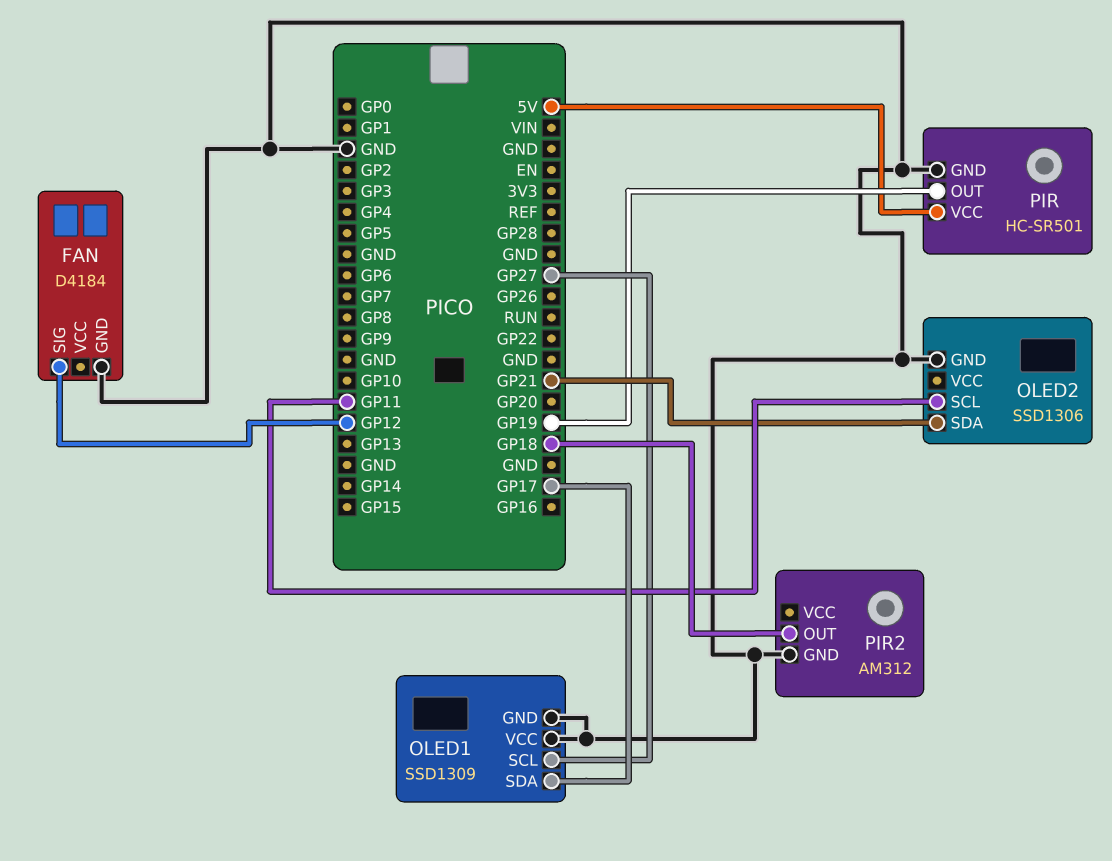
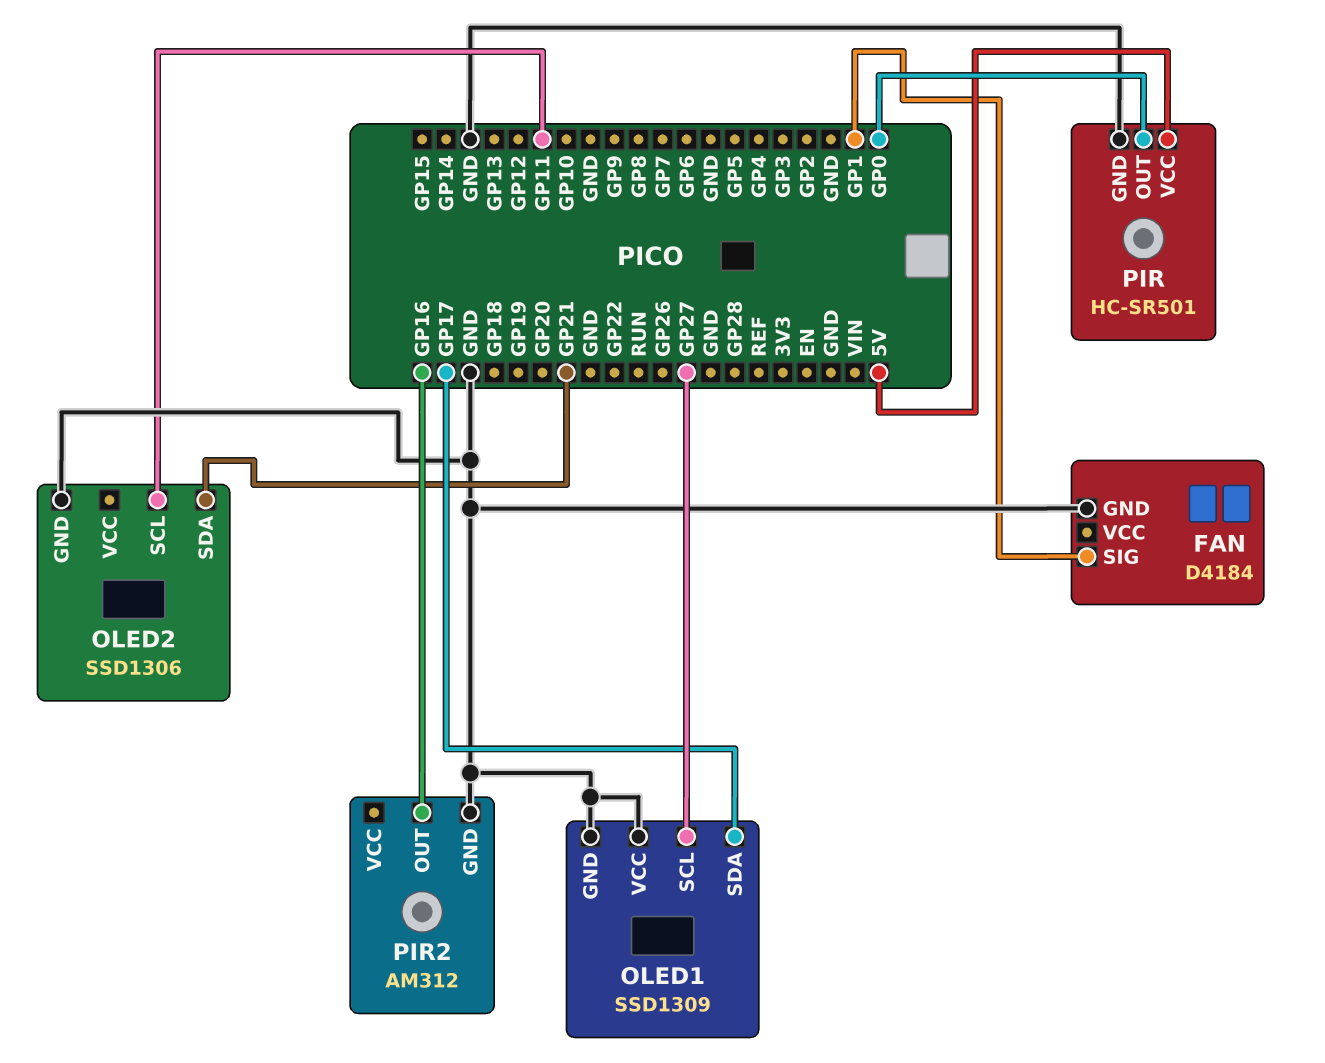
FAN pin SIG: GP12 -> GP1
PIR pin OUT: GP19 -> GP0
PIR2 pin OUT: GP18 -> GP16

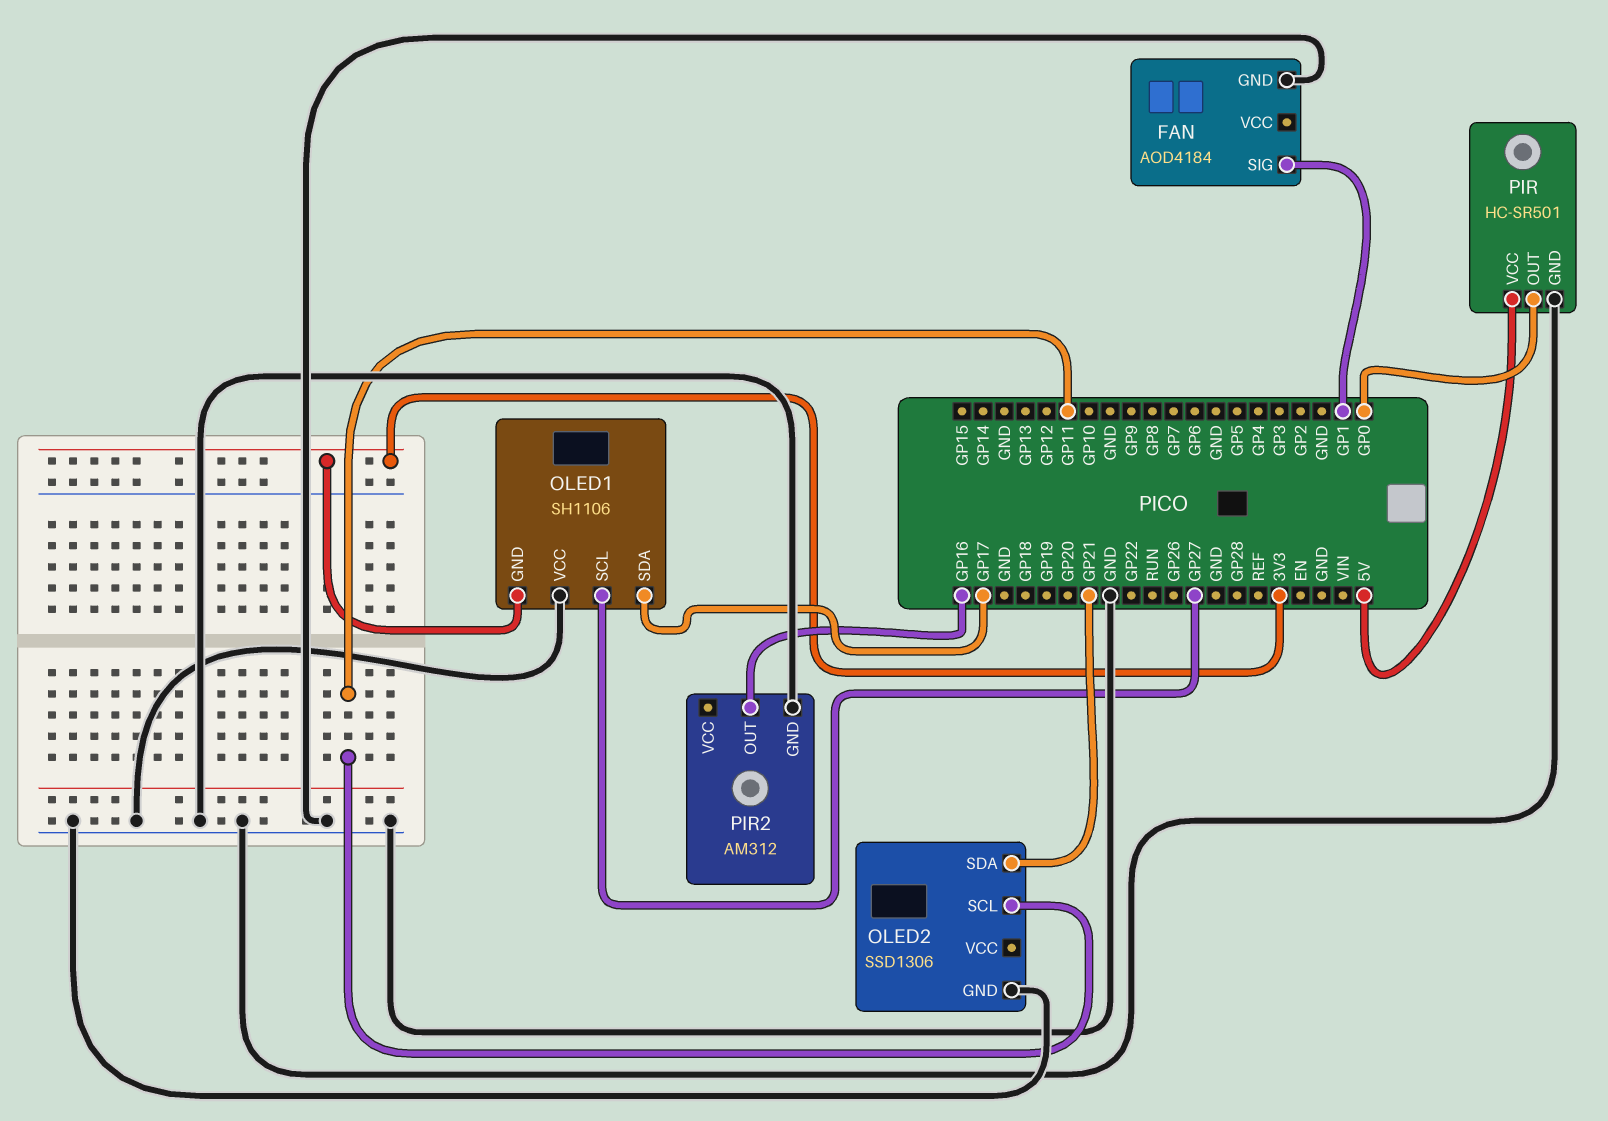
FAN: D4184 -> AOD4184
OLED1: SSD1309 -> SH1106
OLED1 pin GND: GND -> 3V3

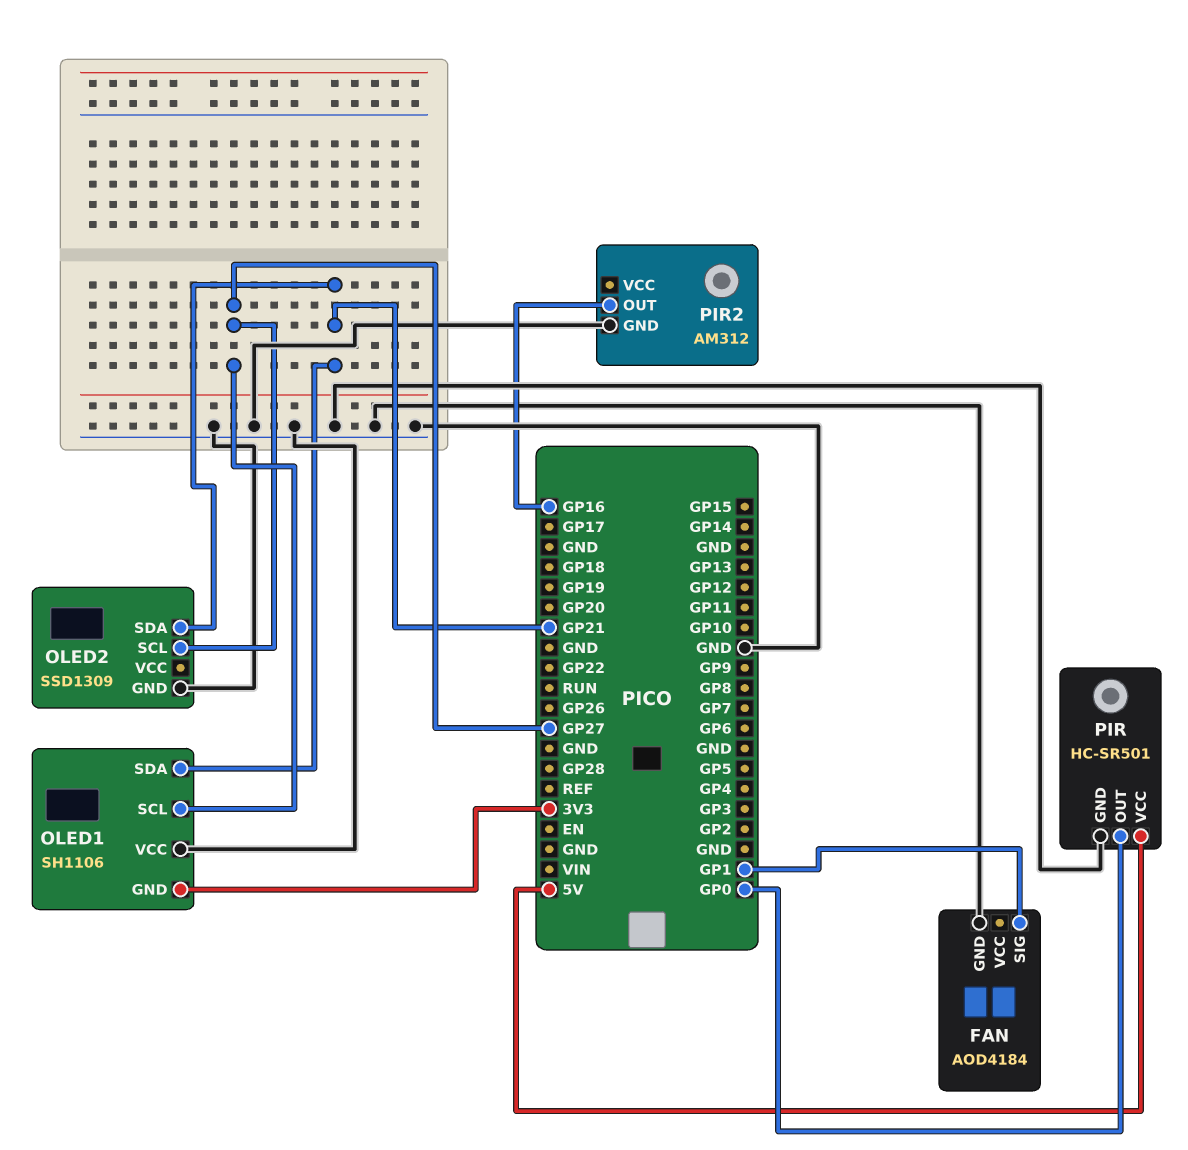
OLED1 pin SDA: GP17 -> GP21
OLED2: SSD1306 -> SSD1309
OLED2 pin SCL: GP11 -> GP27

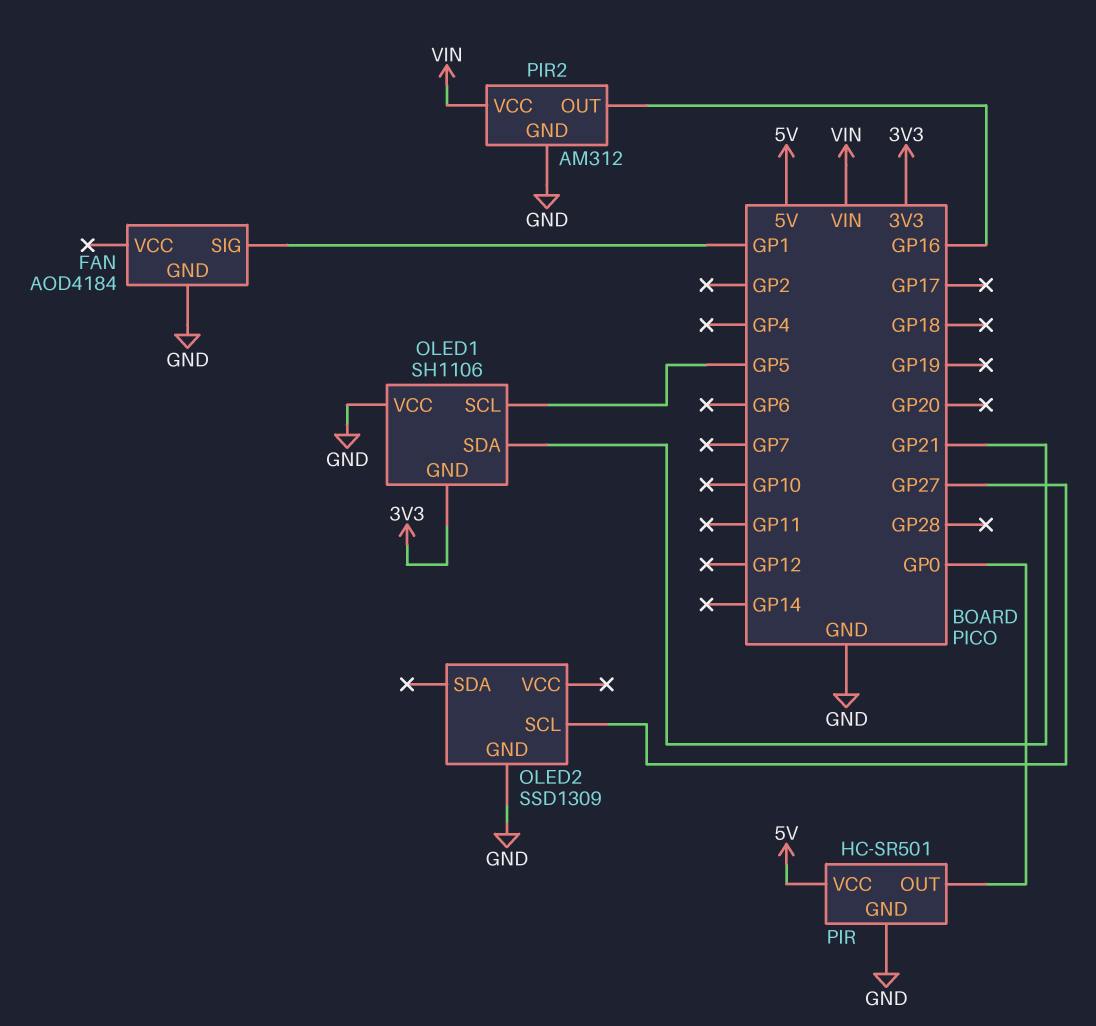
OLED1 pin SCL: GP27 -> GP5
OLED2 pin SDA: GP21 -> none
PIR2 pin VCC: none -> VIN

